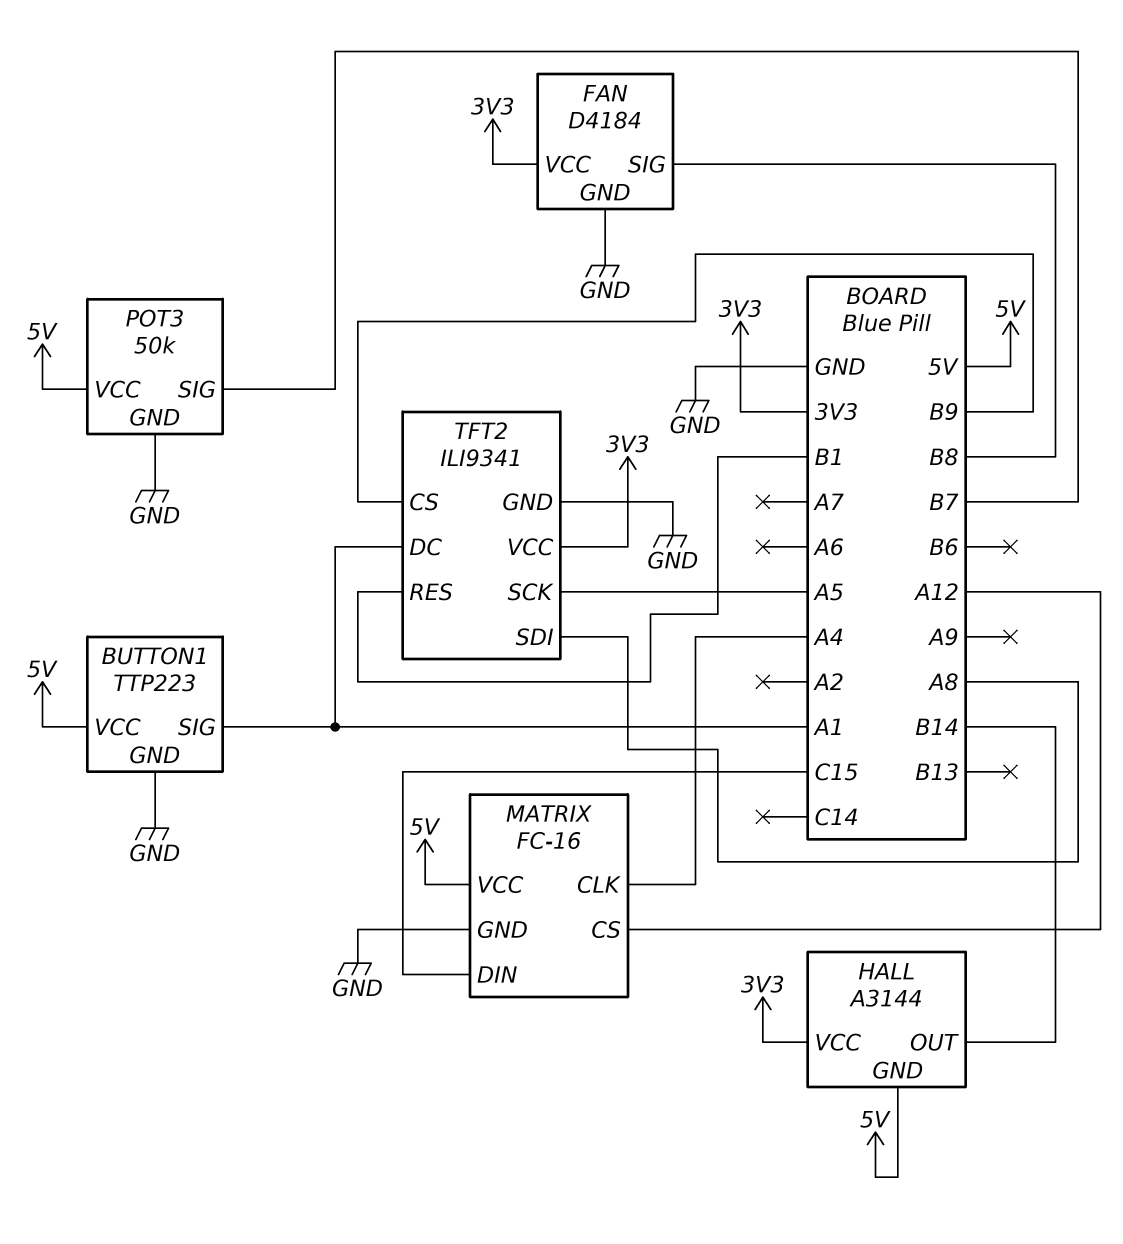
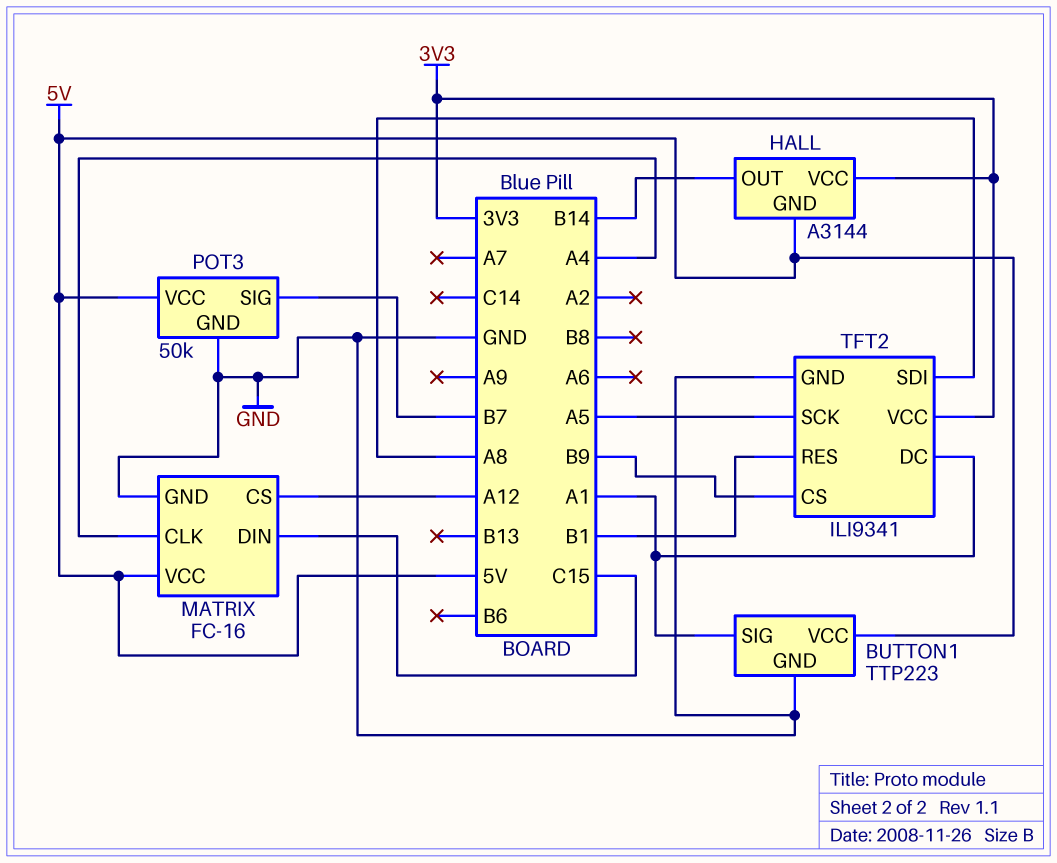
FAN: D4184 -> none
FAN pin GND: GND -> none
FAN pin SIG: B8 -> none
FAN pin VCC: 3V3 -> none

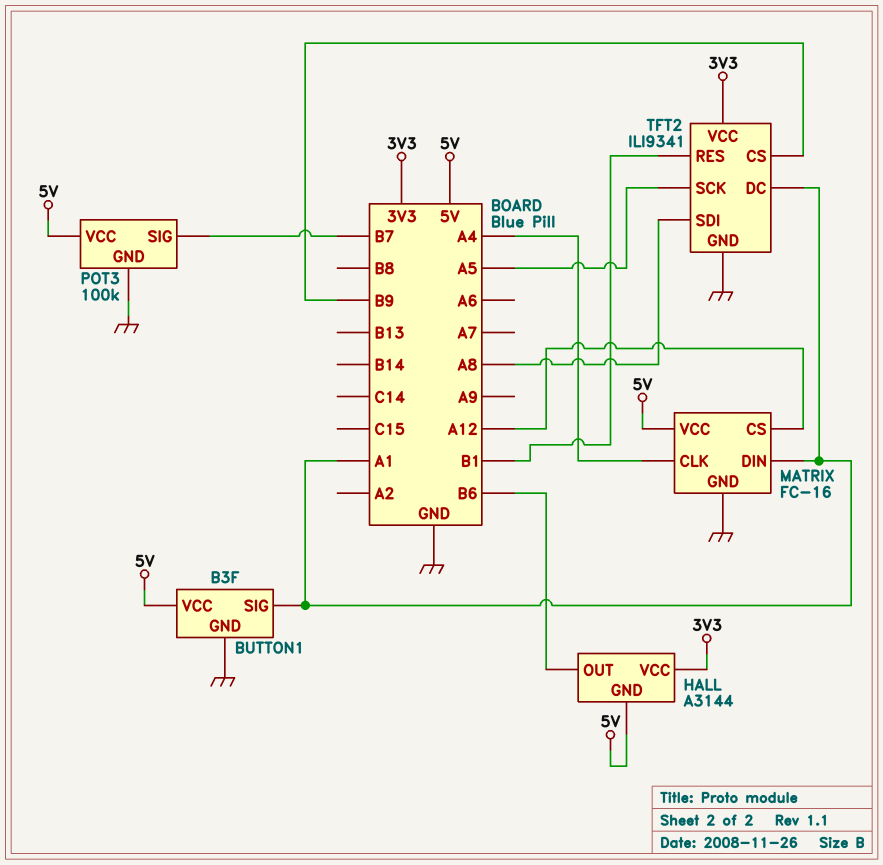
BUTTON1: TTP223 -> B3F
HALL pin OUT: B14 -> B6
MATRIX pin DIN: C15 -> A1
POT3: 50k -> 100k

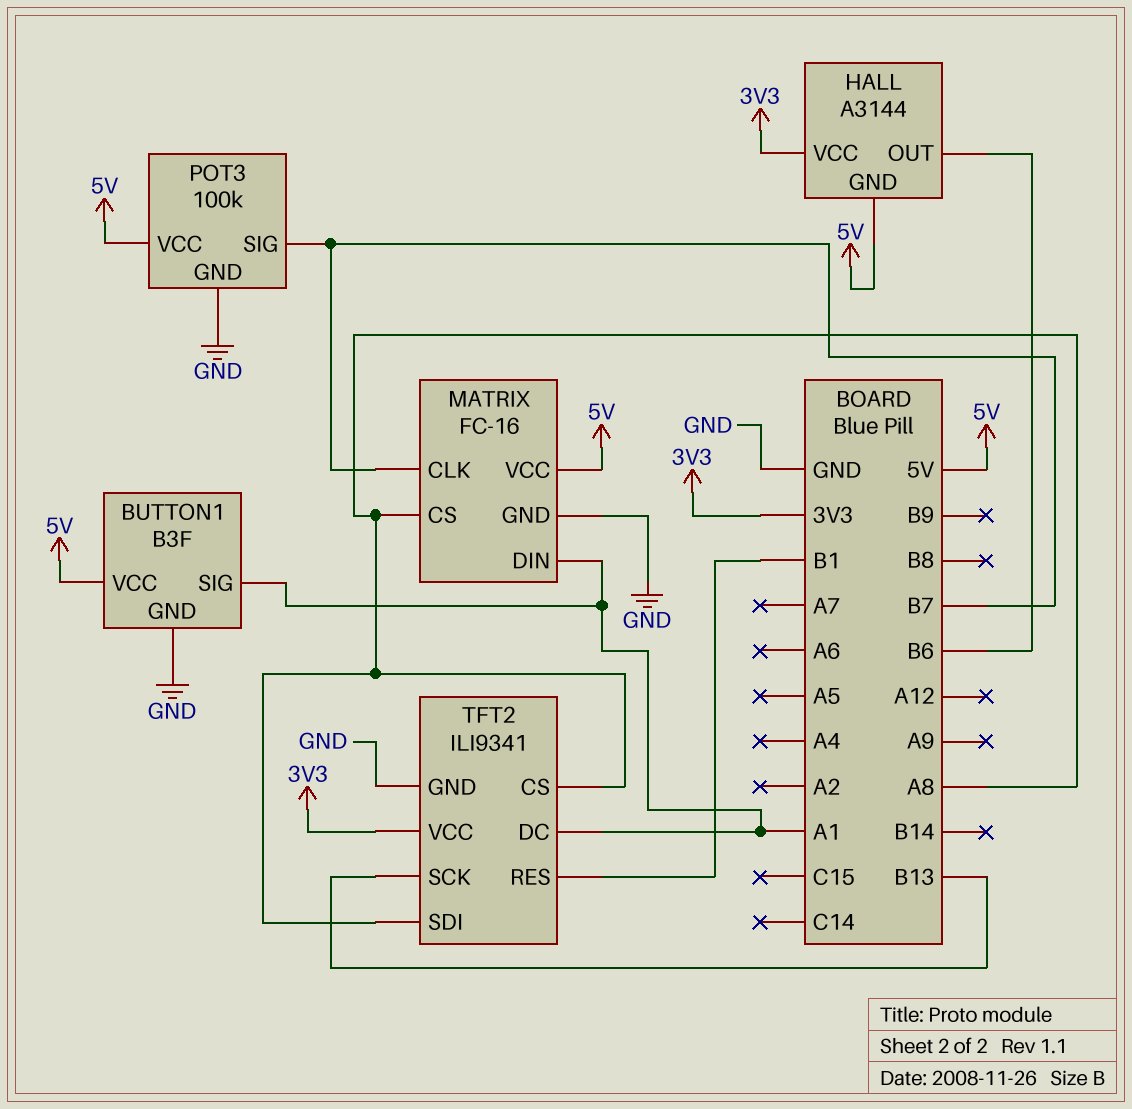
MATRIX pin CLK: A4 -> B7
MATRIX pin CS: A12 -> A8
TFT2 pin CS: B9 -> A8
TFT2 pin SCK: A5 -> B13

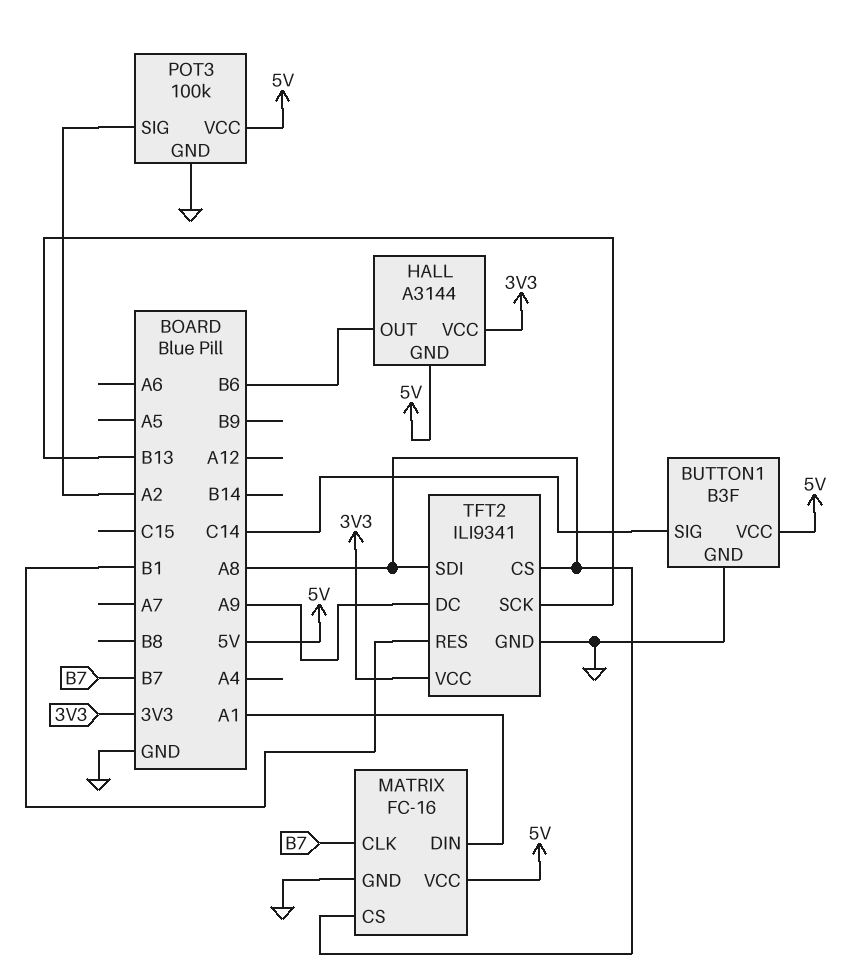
BUTTON1 pin SIG: A1 -> C14
POT3 pin SIG: B7 -> A2
TFT2 pin DC: A1 -> A9

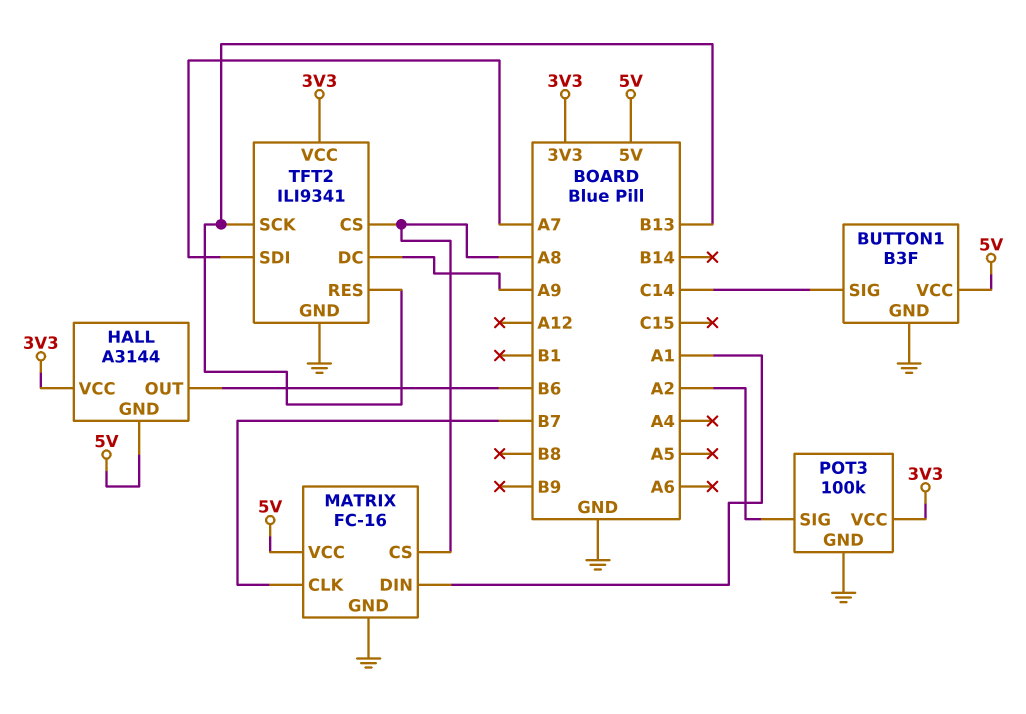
POT3 pin VCC: 5V -> 3V3
TFT2 pin RES: B1 -> B13
TFT2 pin SDI: A8 -> A7

